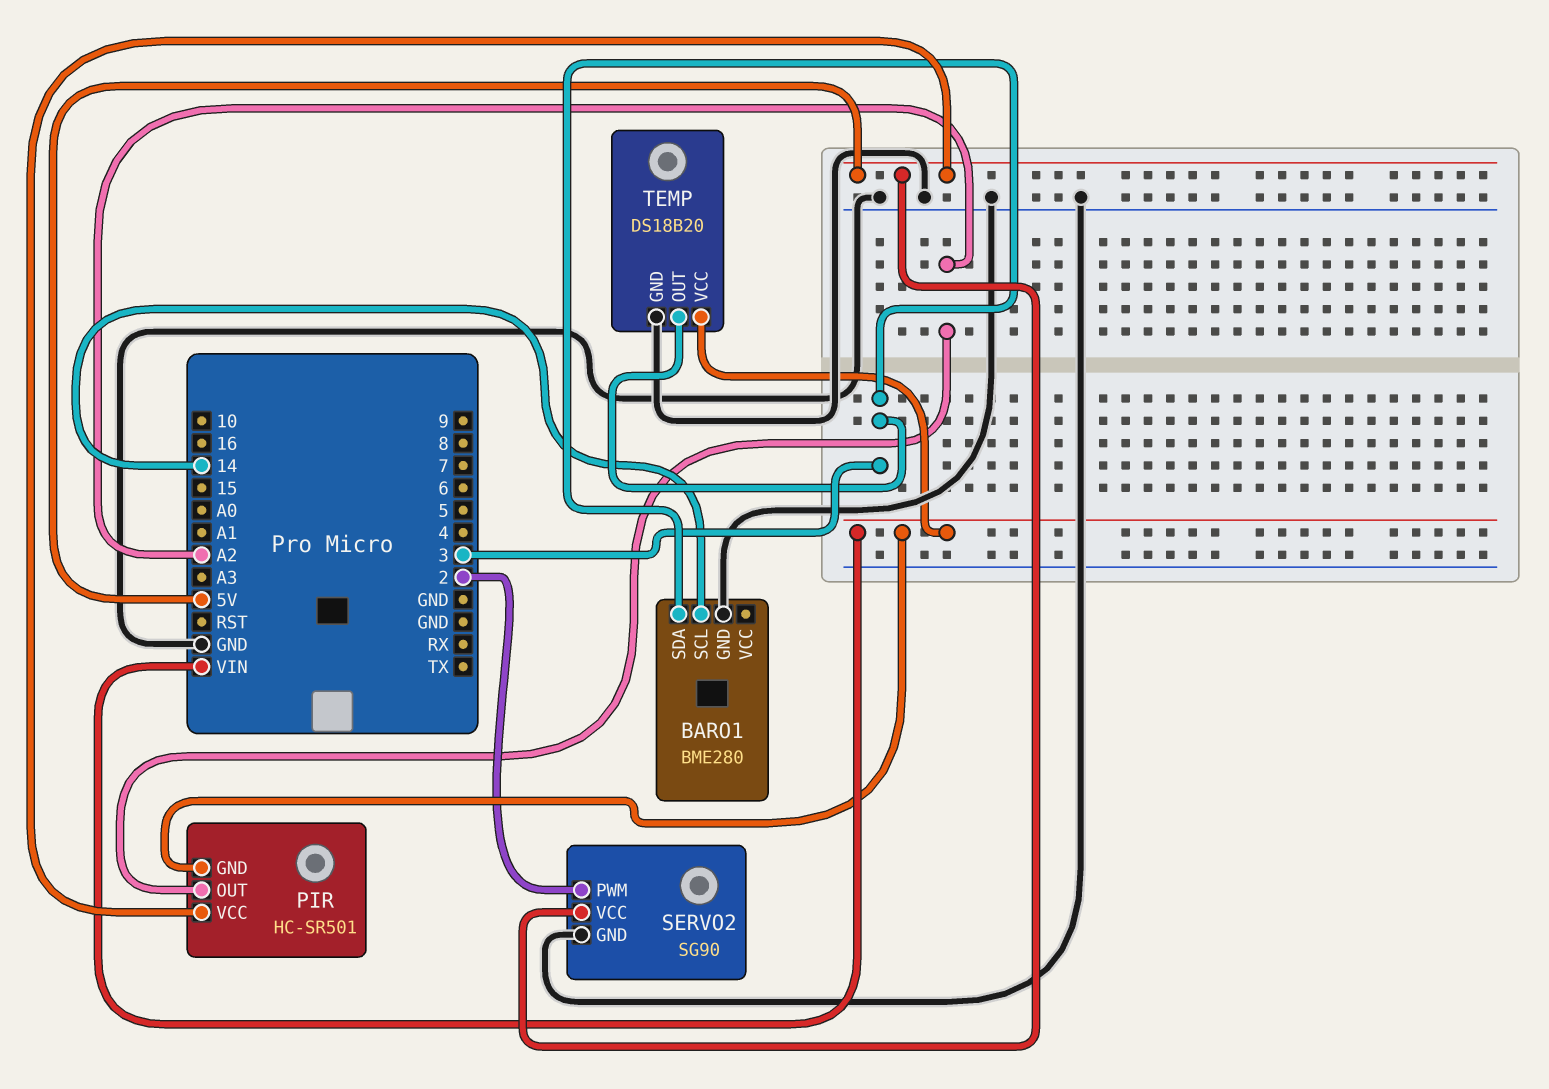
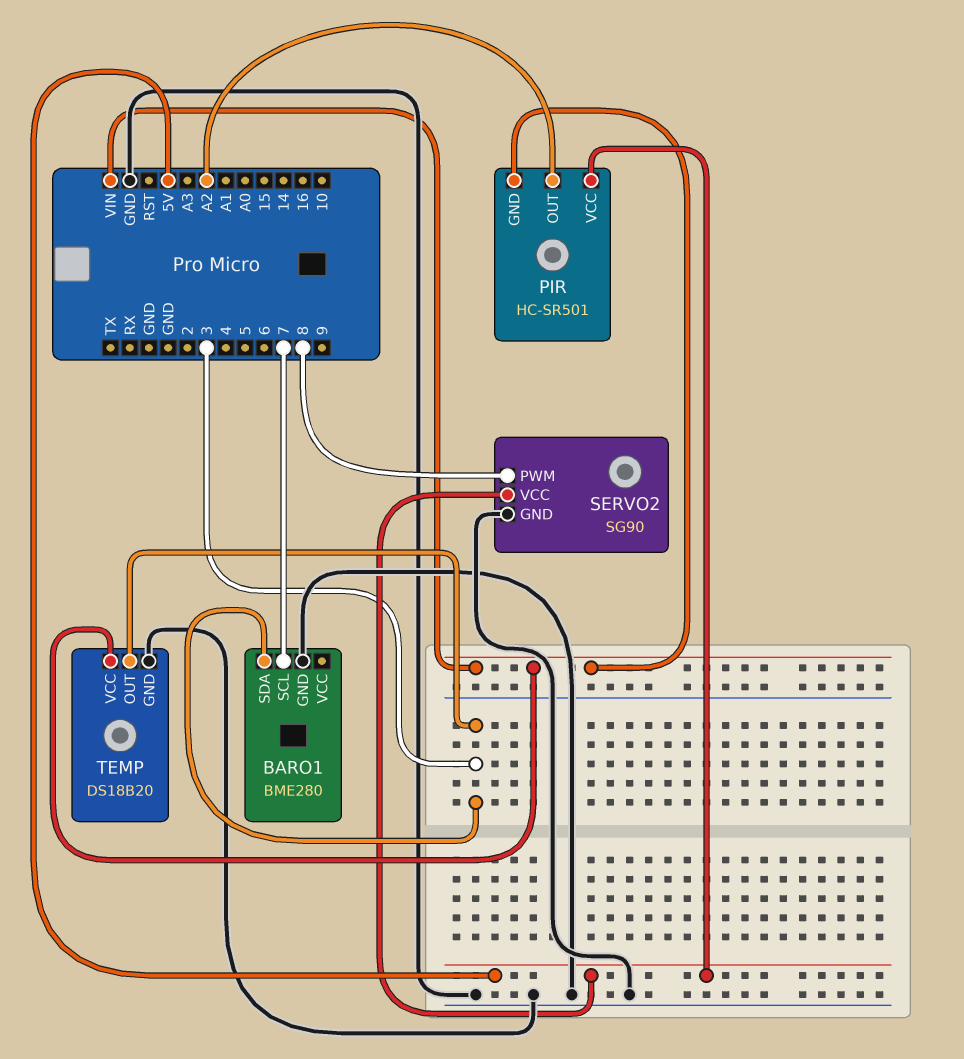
BARO1 pin SCL: 14 -> 7
SERVO2 pin PWM: 2 -> 8

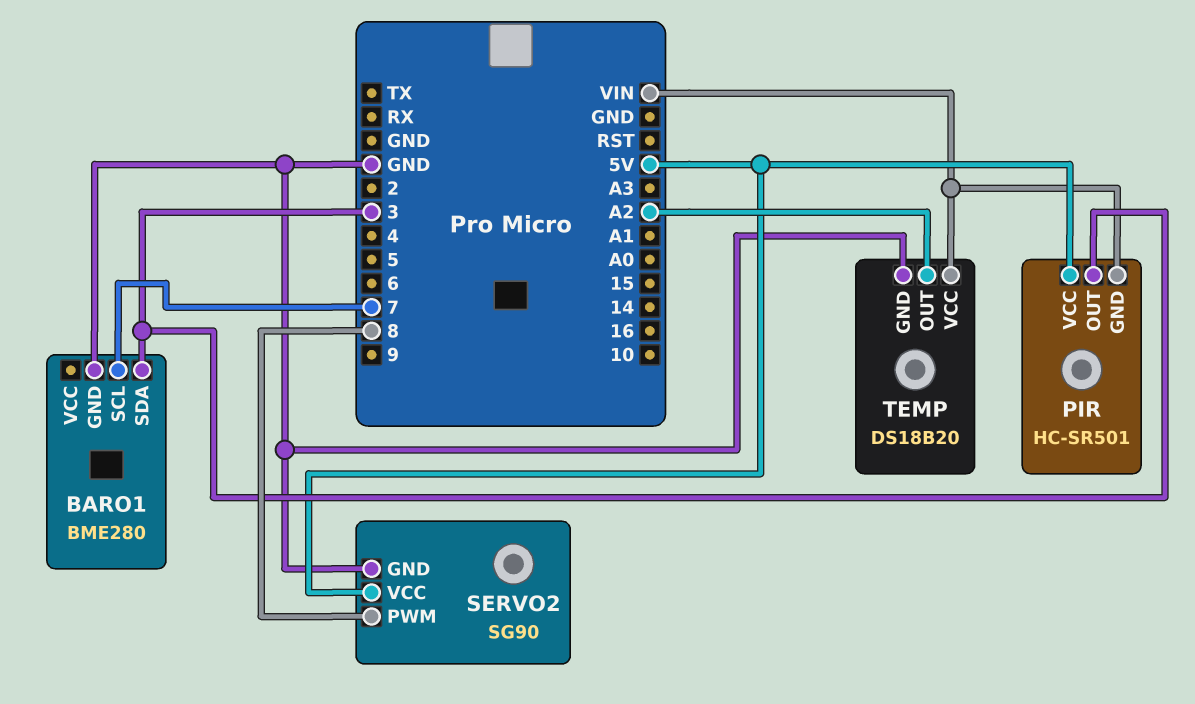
PIR pin OUT: A2 -> 3
TEMP pin OUT: 3 -> A2

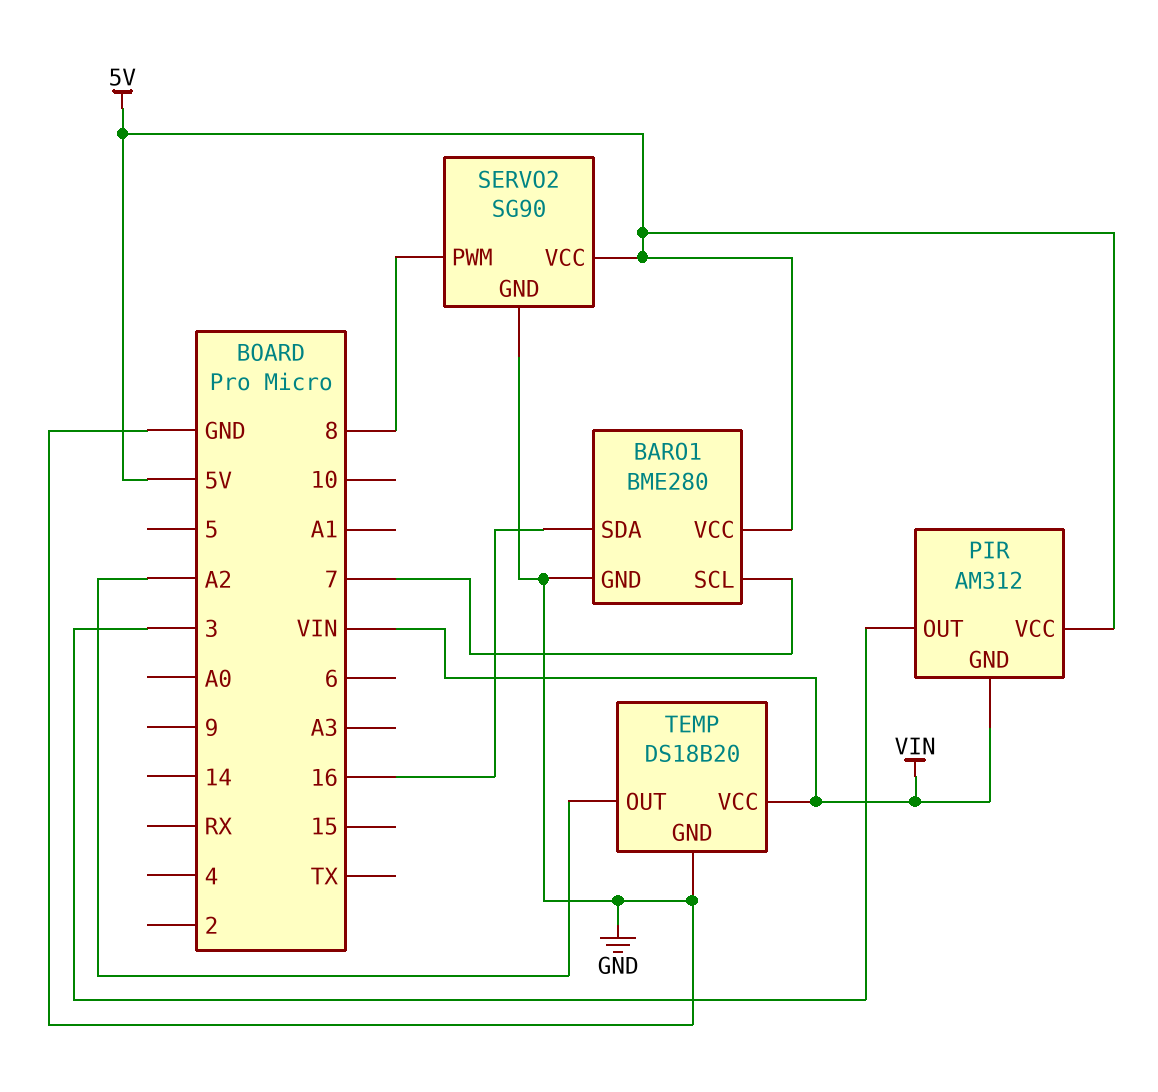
BARO1 pin SDA: 3 -> 16
BARO1 pin VCC: none -> 5V
PIR: HC-SR501 -> AM312

